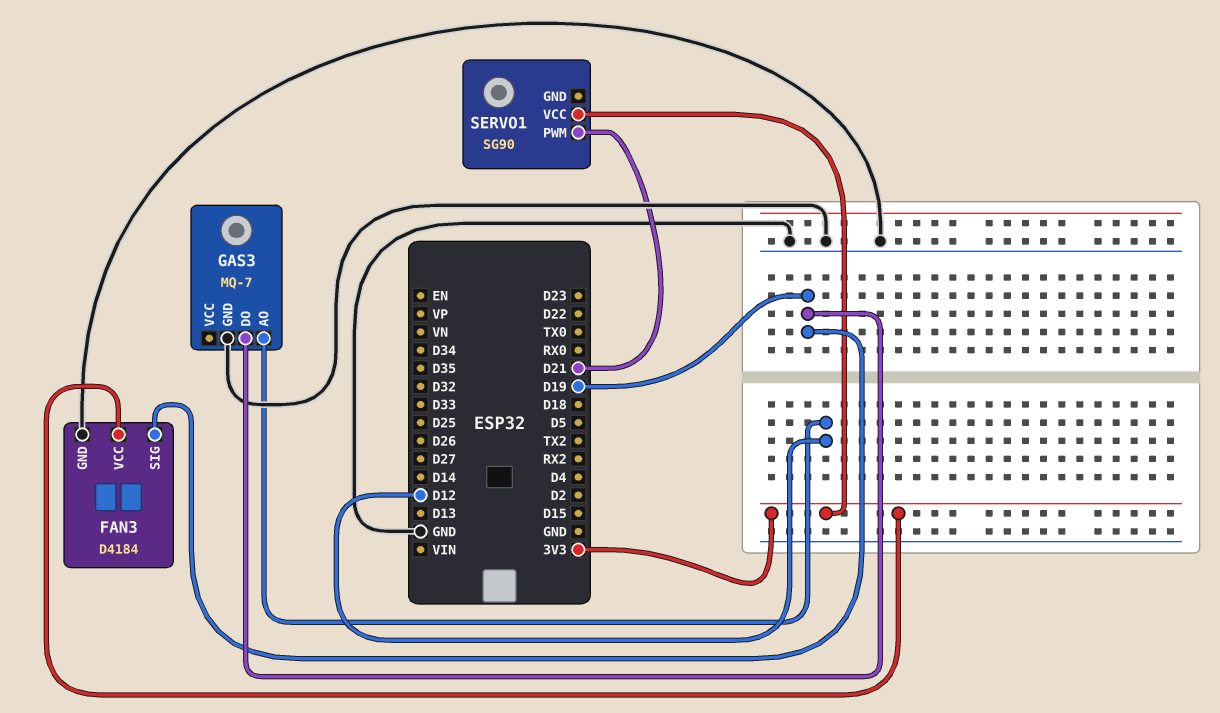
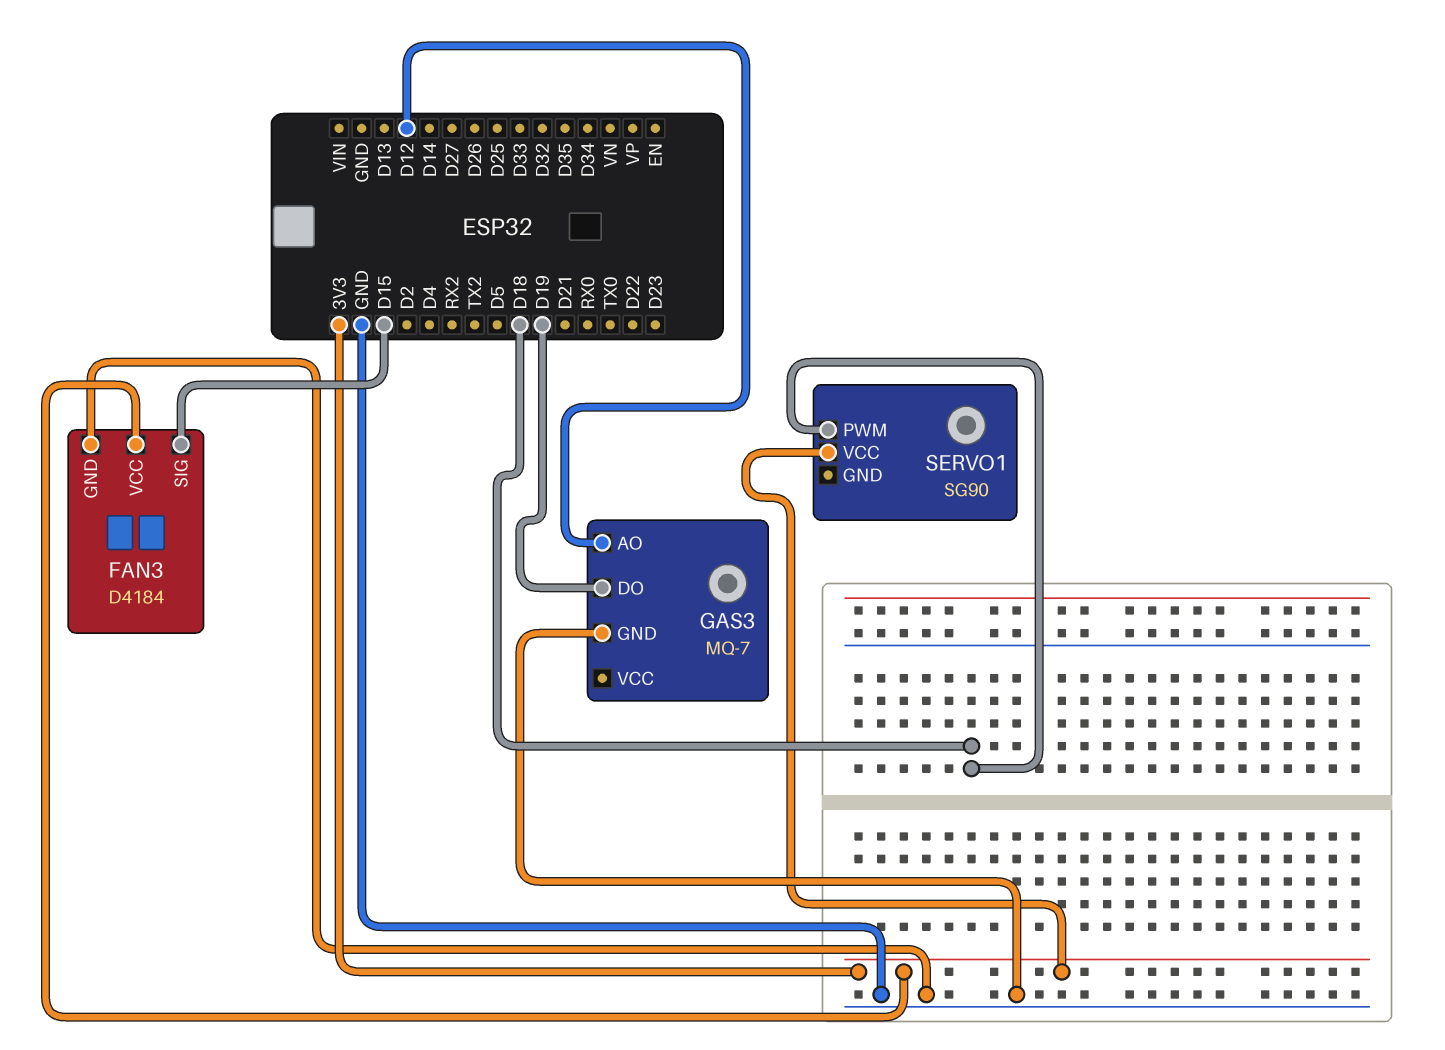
FAN3 pin SIG: D19 -> D15
SERVO1 pin PWM: D21 -> D18

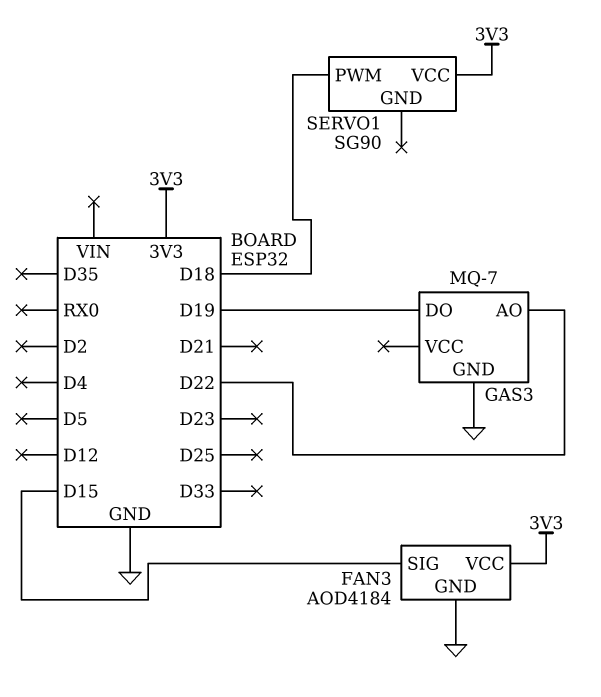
FAN3: D4184 -> AOD4184
GAS3 pin AO: D12 -> D22

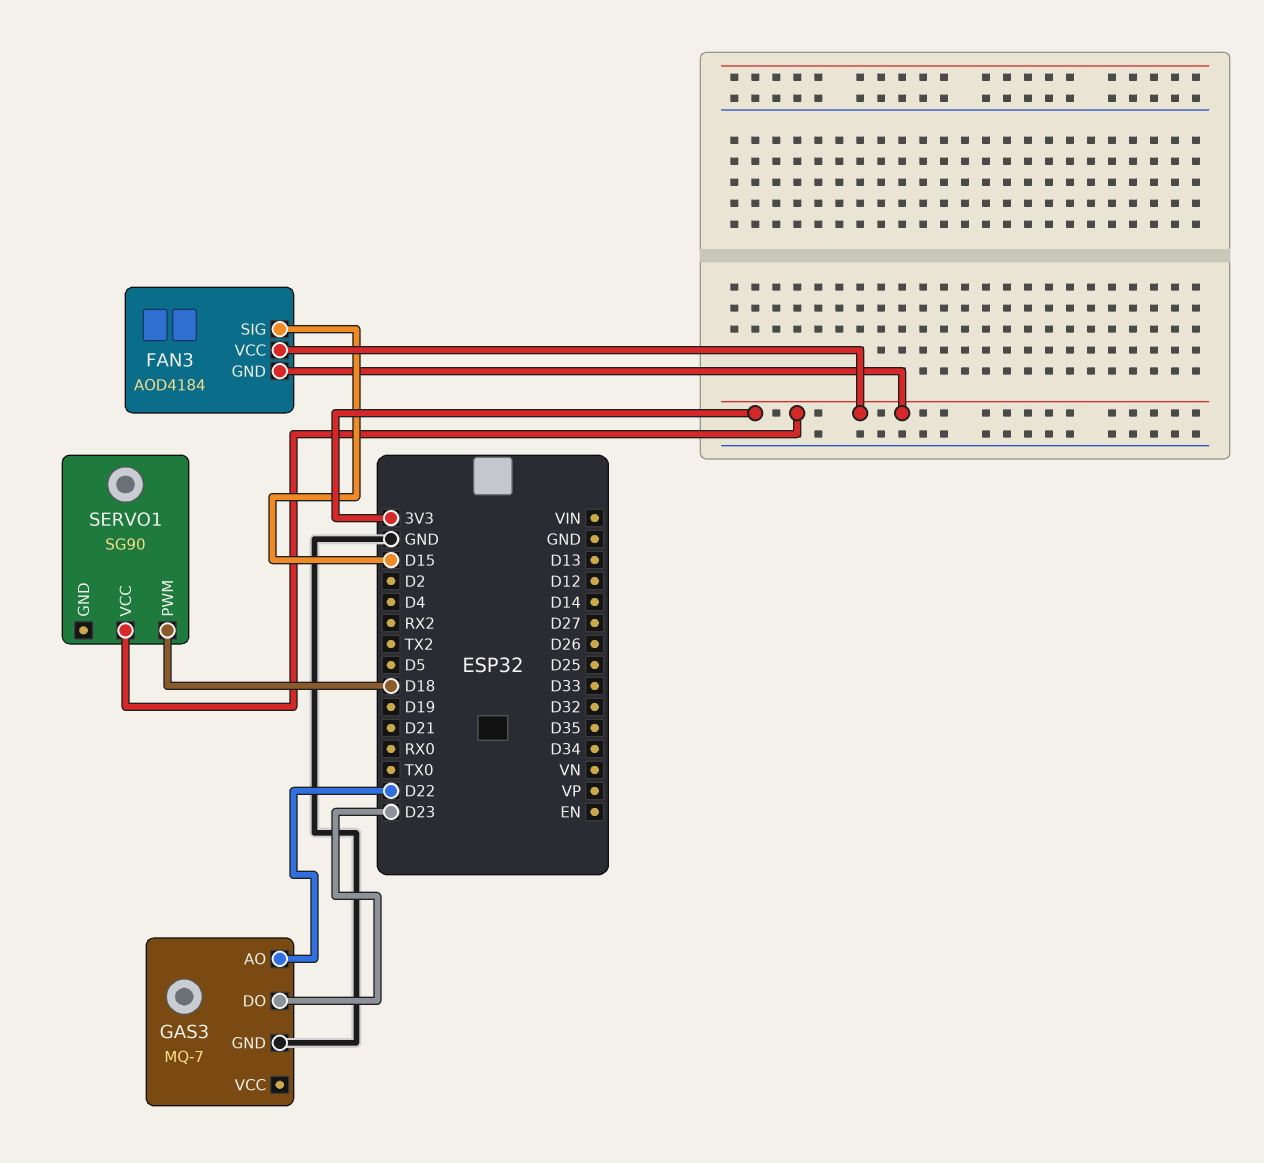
FAN3 pin GND: GND -> 3V3
GAS3 pin DO: D19 -> D23

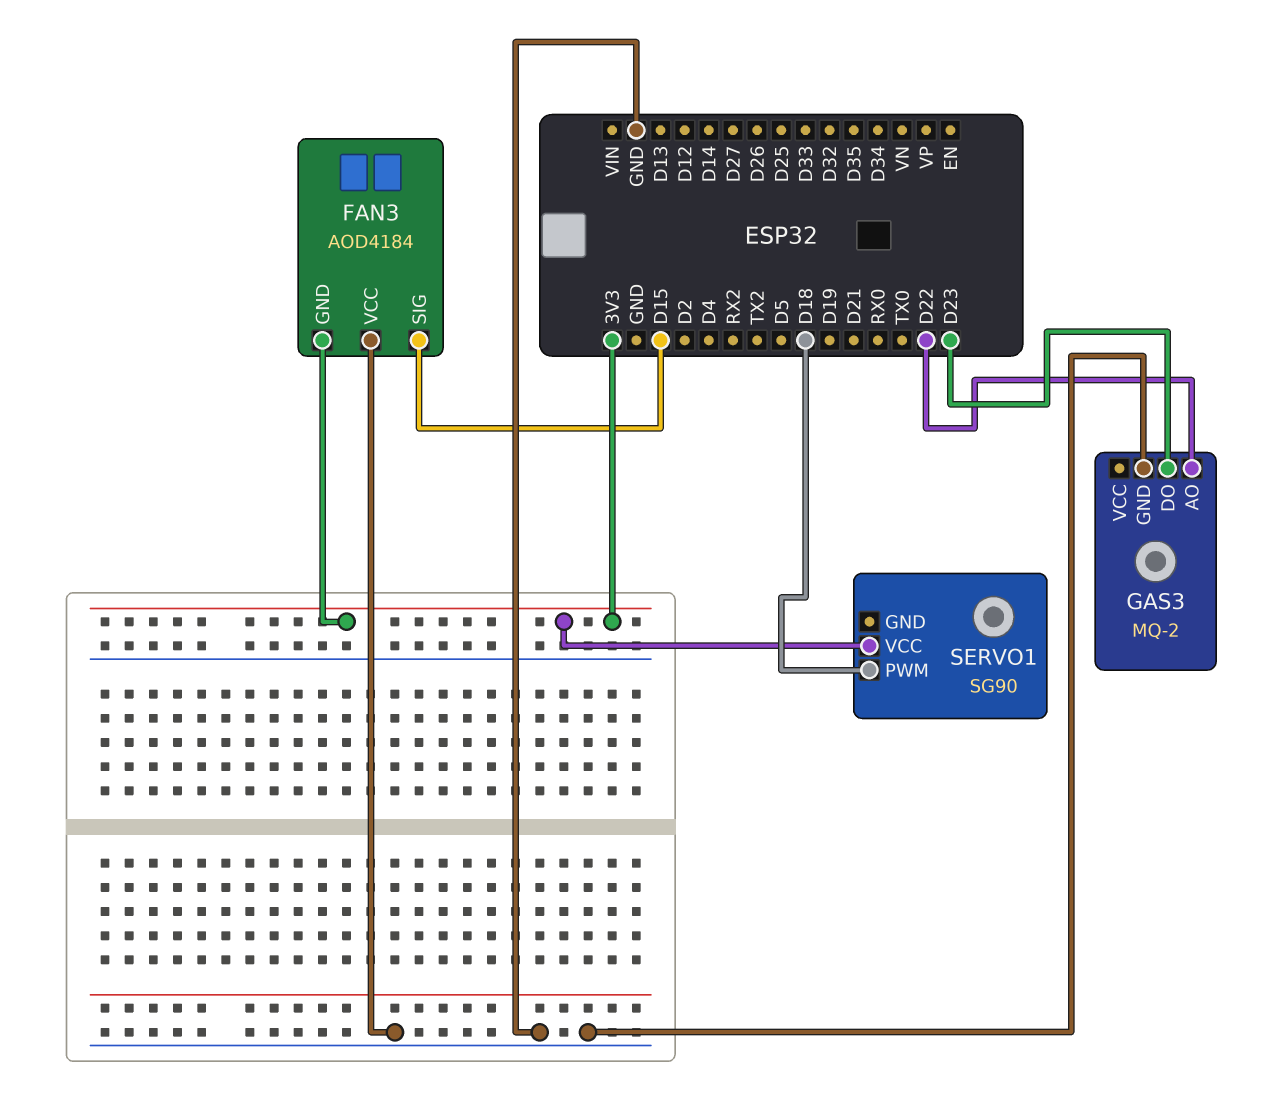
FAN3 pin VCC: 3V3 -> GND
GAS3: MQ-7 -> MQ-2

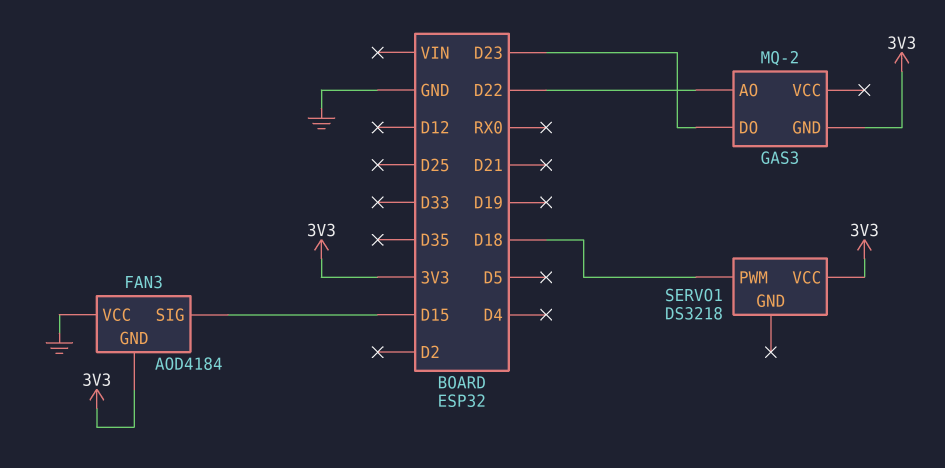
GAS3 pin GND: GND -> 3V3
SERVO1: SG90 -> DS3218

